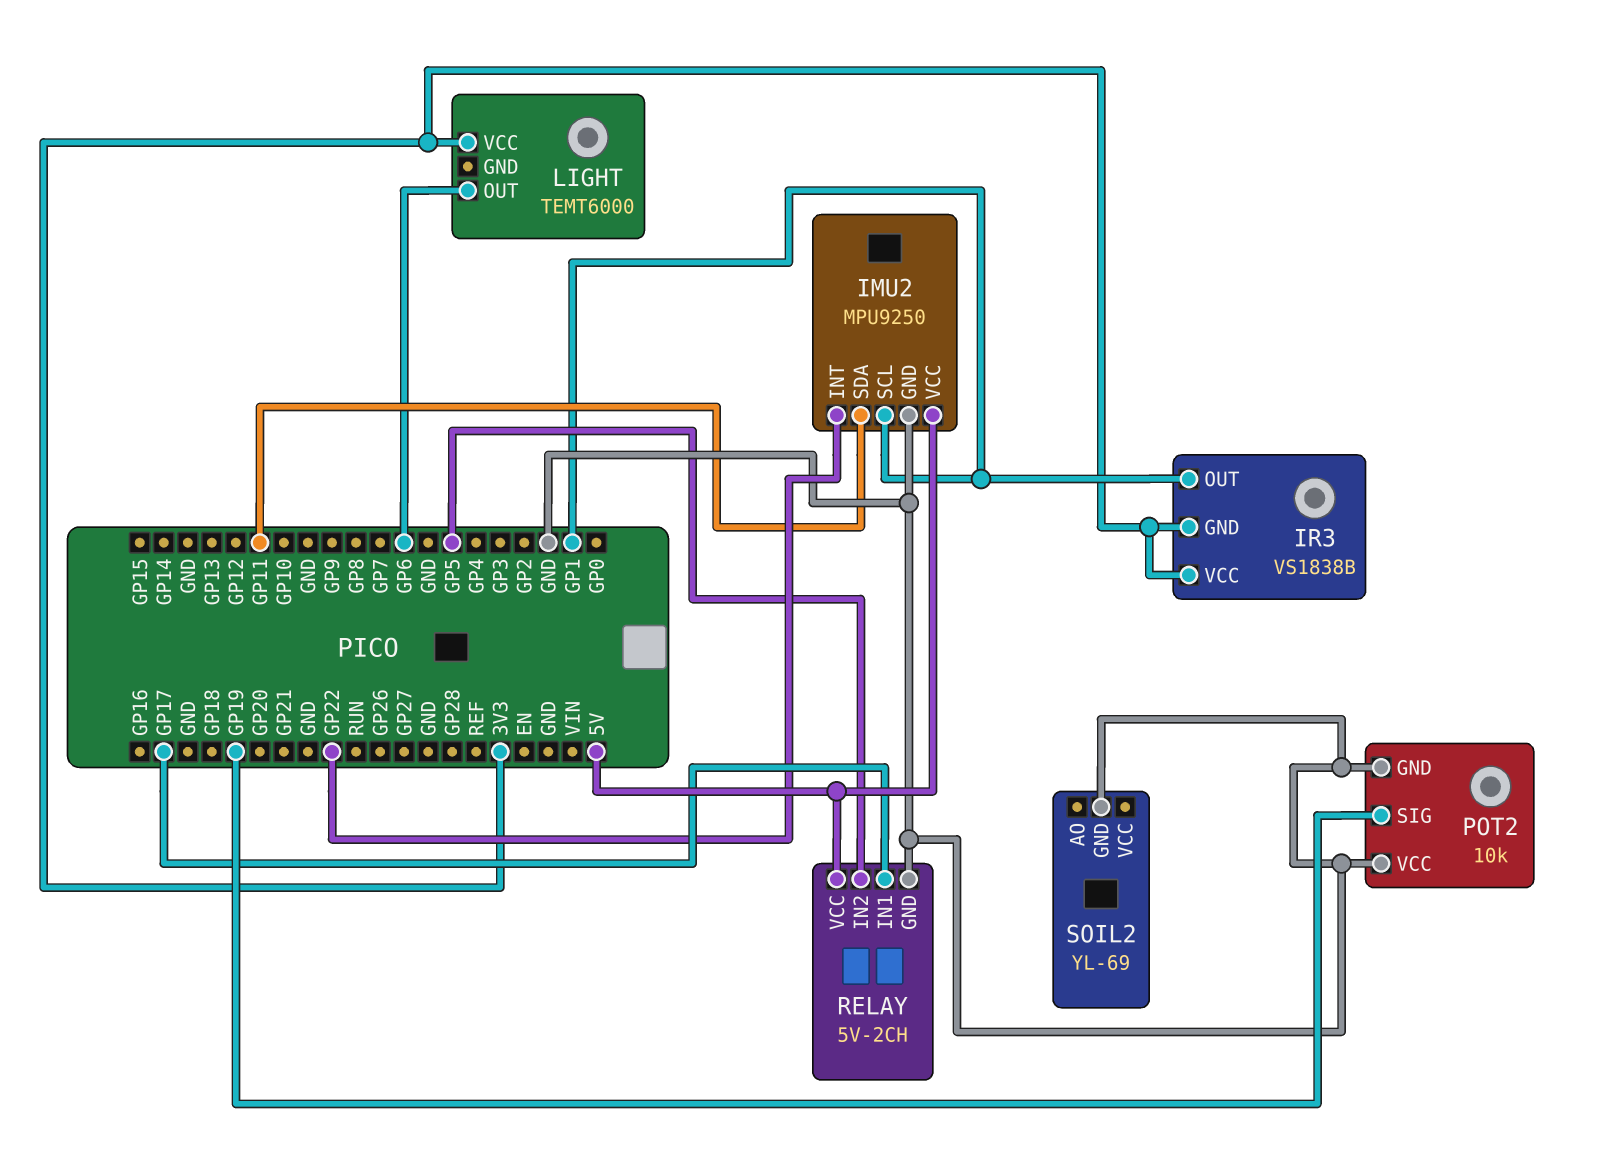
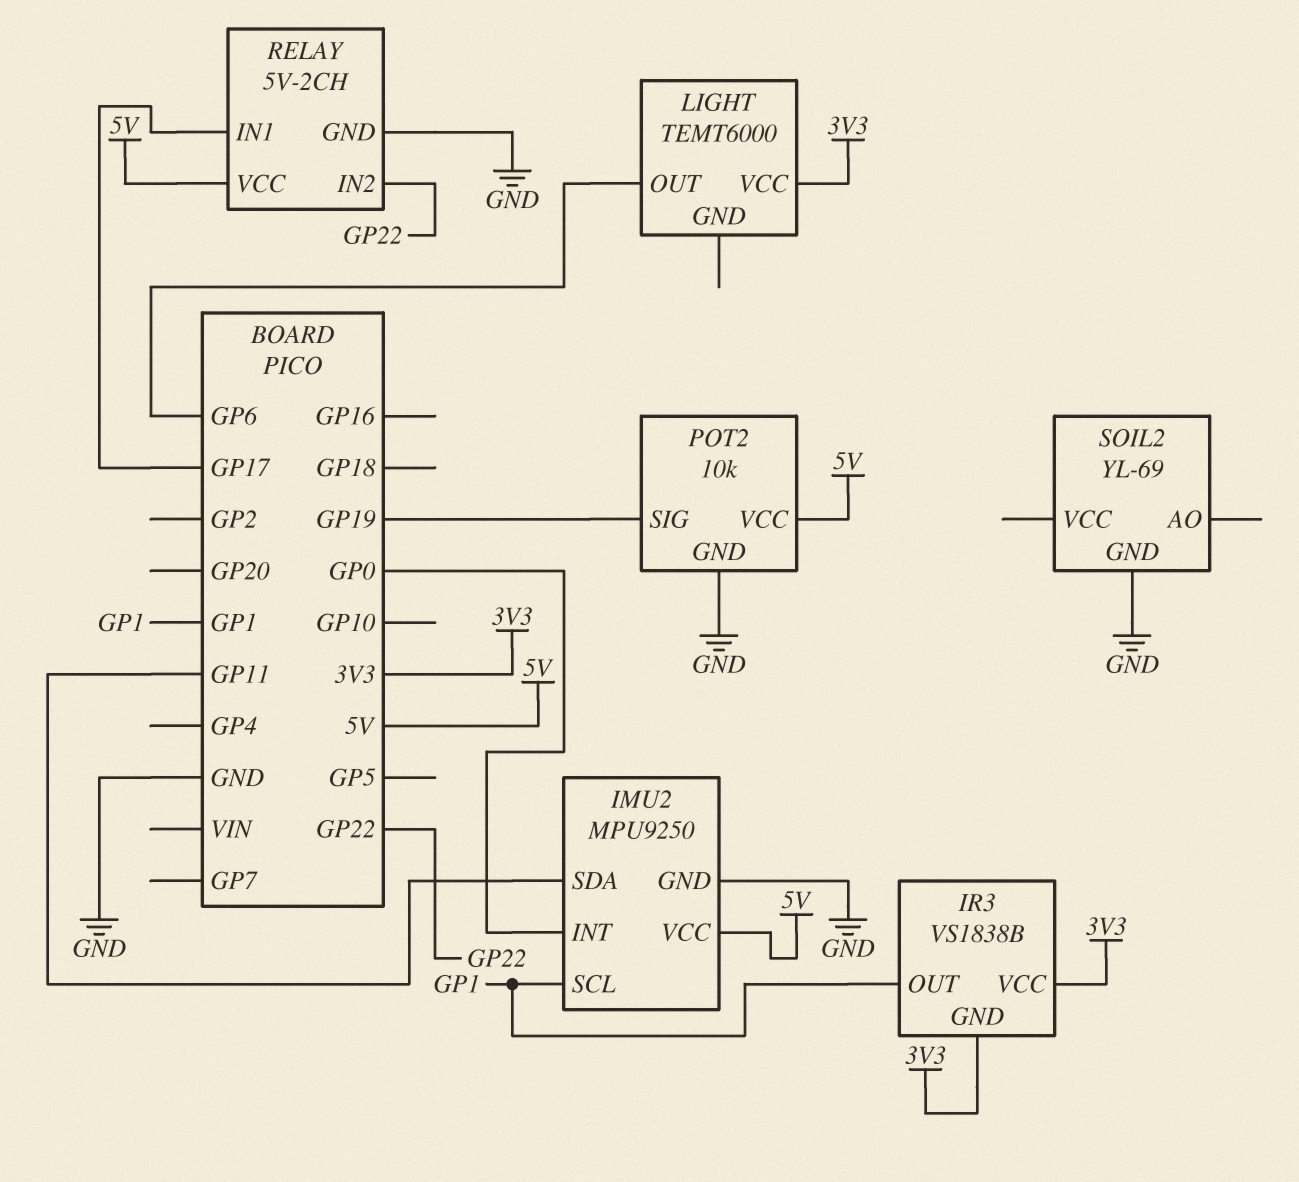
IMU2 pin INT: GP22 -> GP0
POT2 pin VCC: GND -> 5V
RELAY pin IN2: GP5 -> GP22

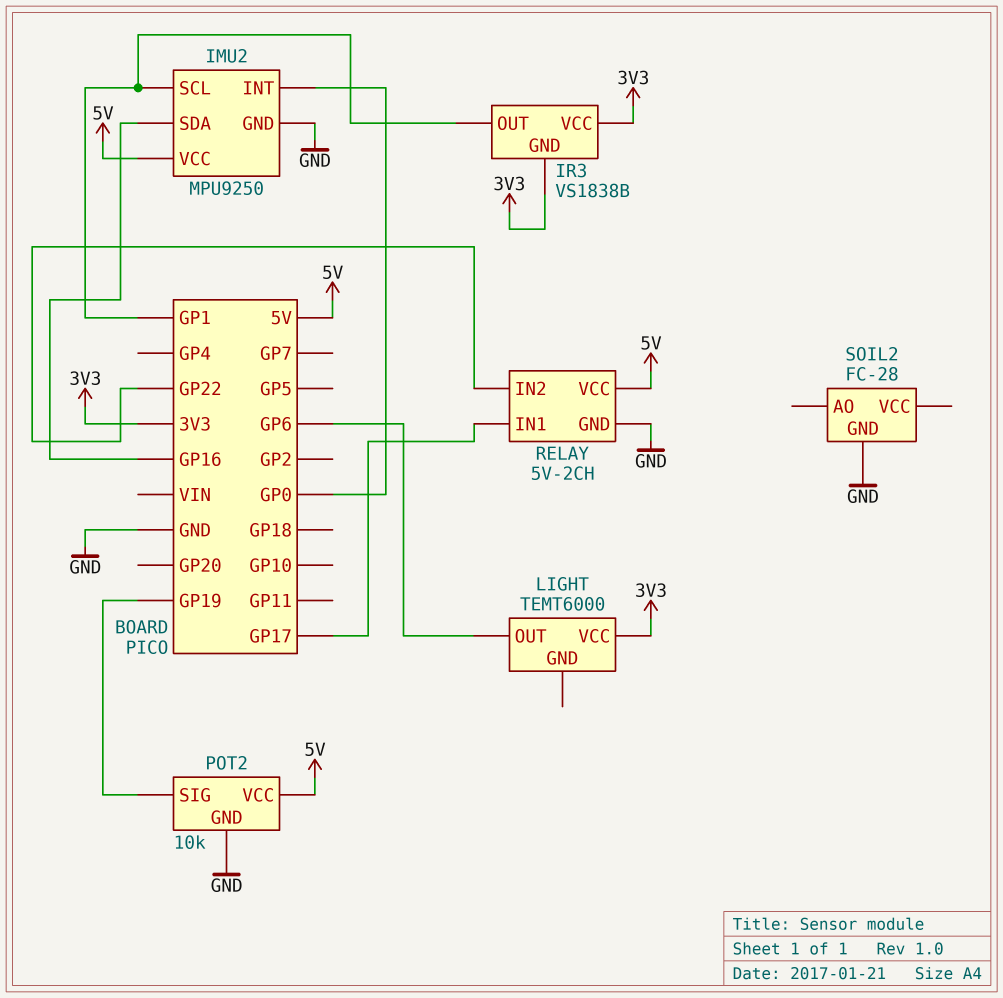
IMU2 pin SDA: GP11 -> GP16
SOIL2: YL-69 -> FC-28

